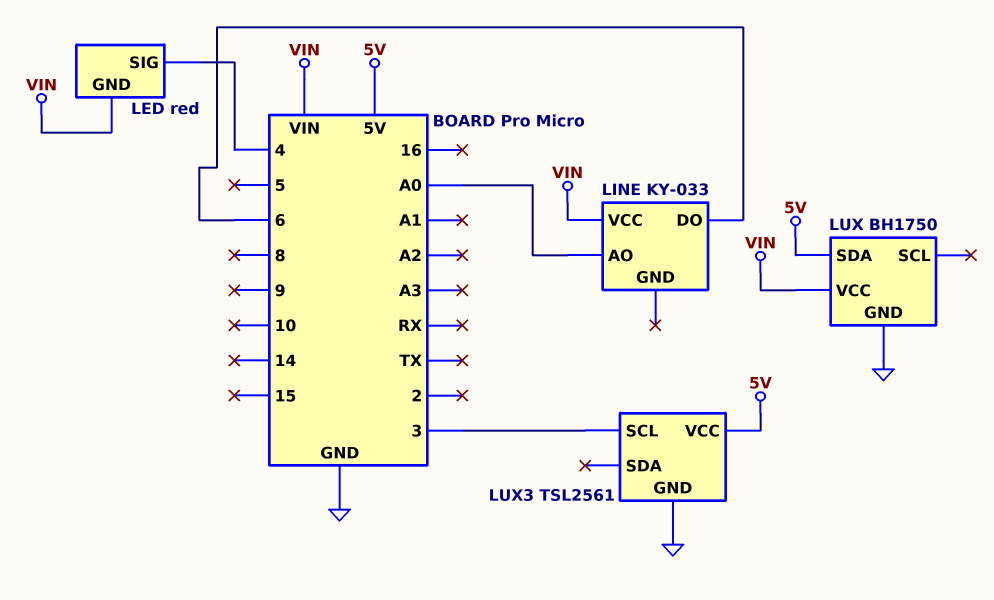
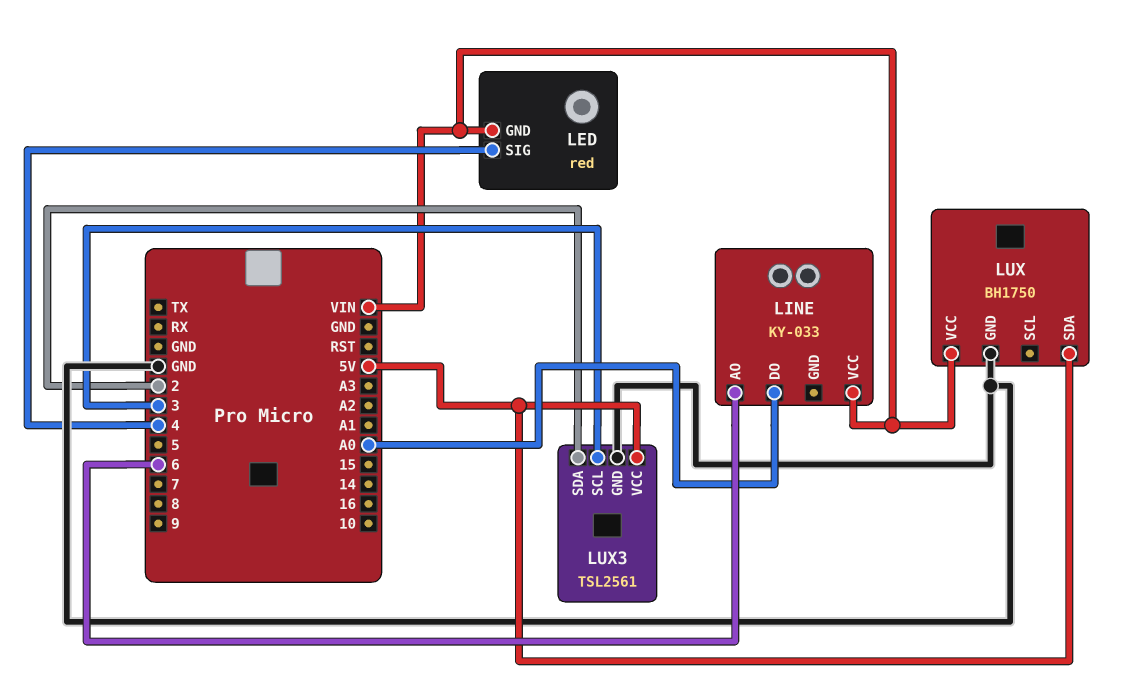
LINE pin AO: A0 -> 6
LINE pin DO: 6 -> A0
LUX3 pin SDA: none -> 2

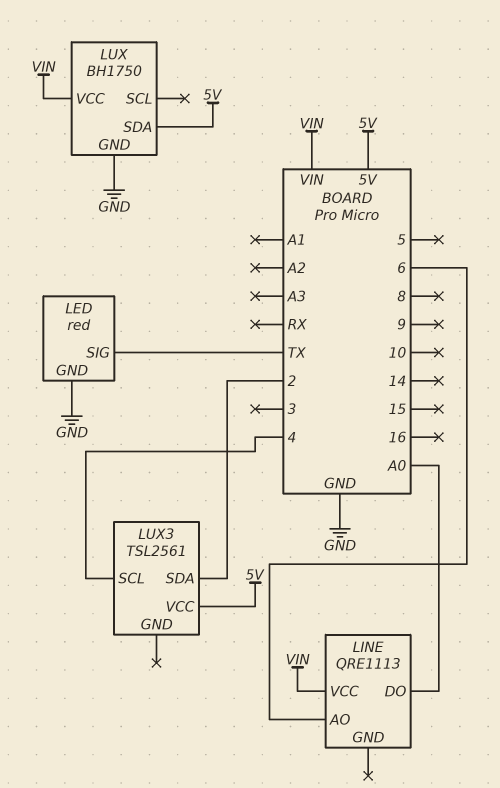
LED pin GND: VIN -> GND
LED pin SIG: 4 -> TX
LINE: KY-033 -> QRE1113
LUX3 pin GND: GND -> none
LUX3 pin SCL: 3 -> 4

